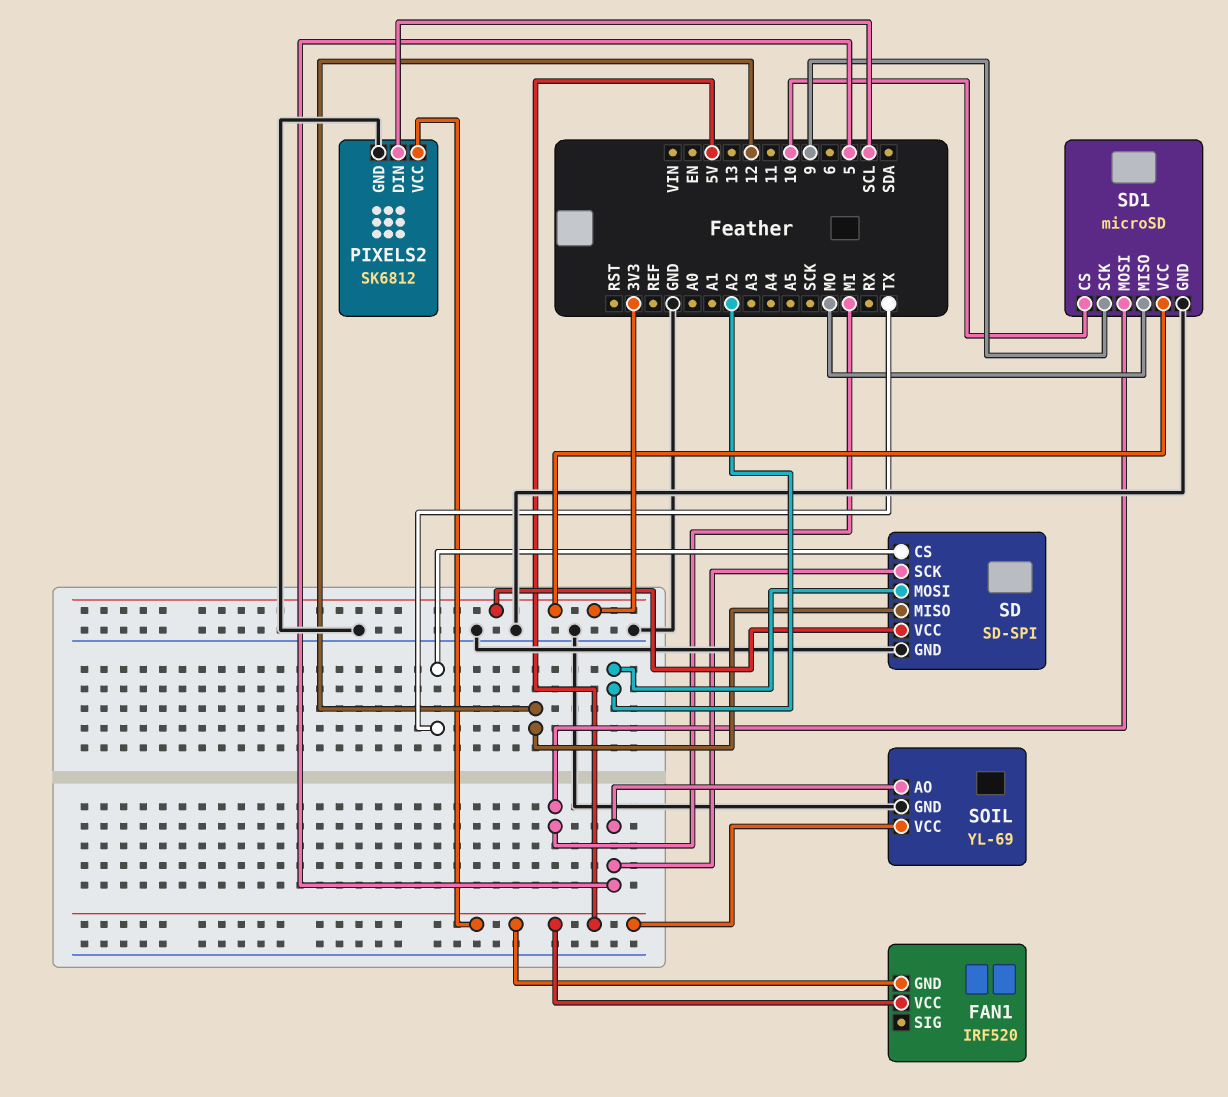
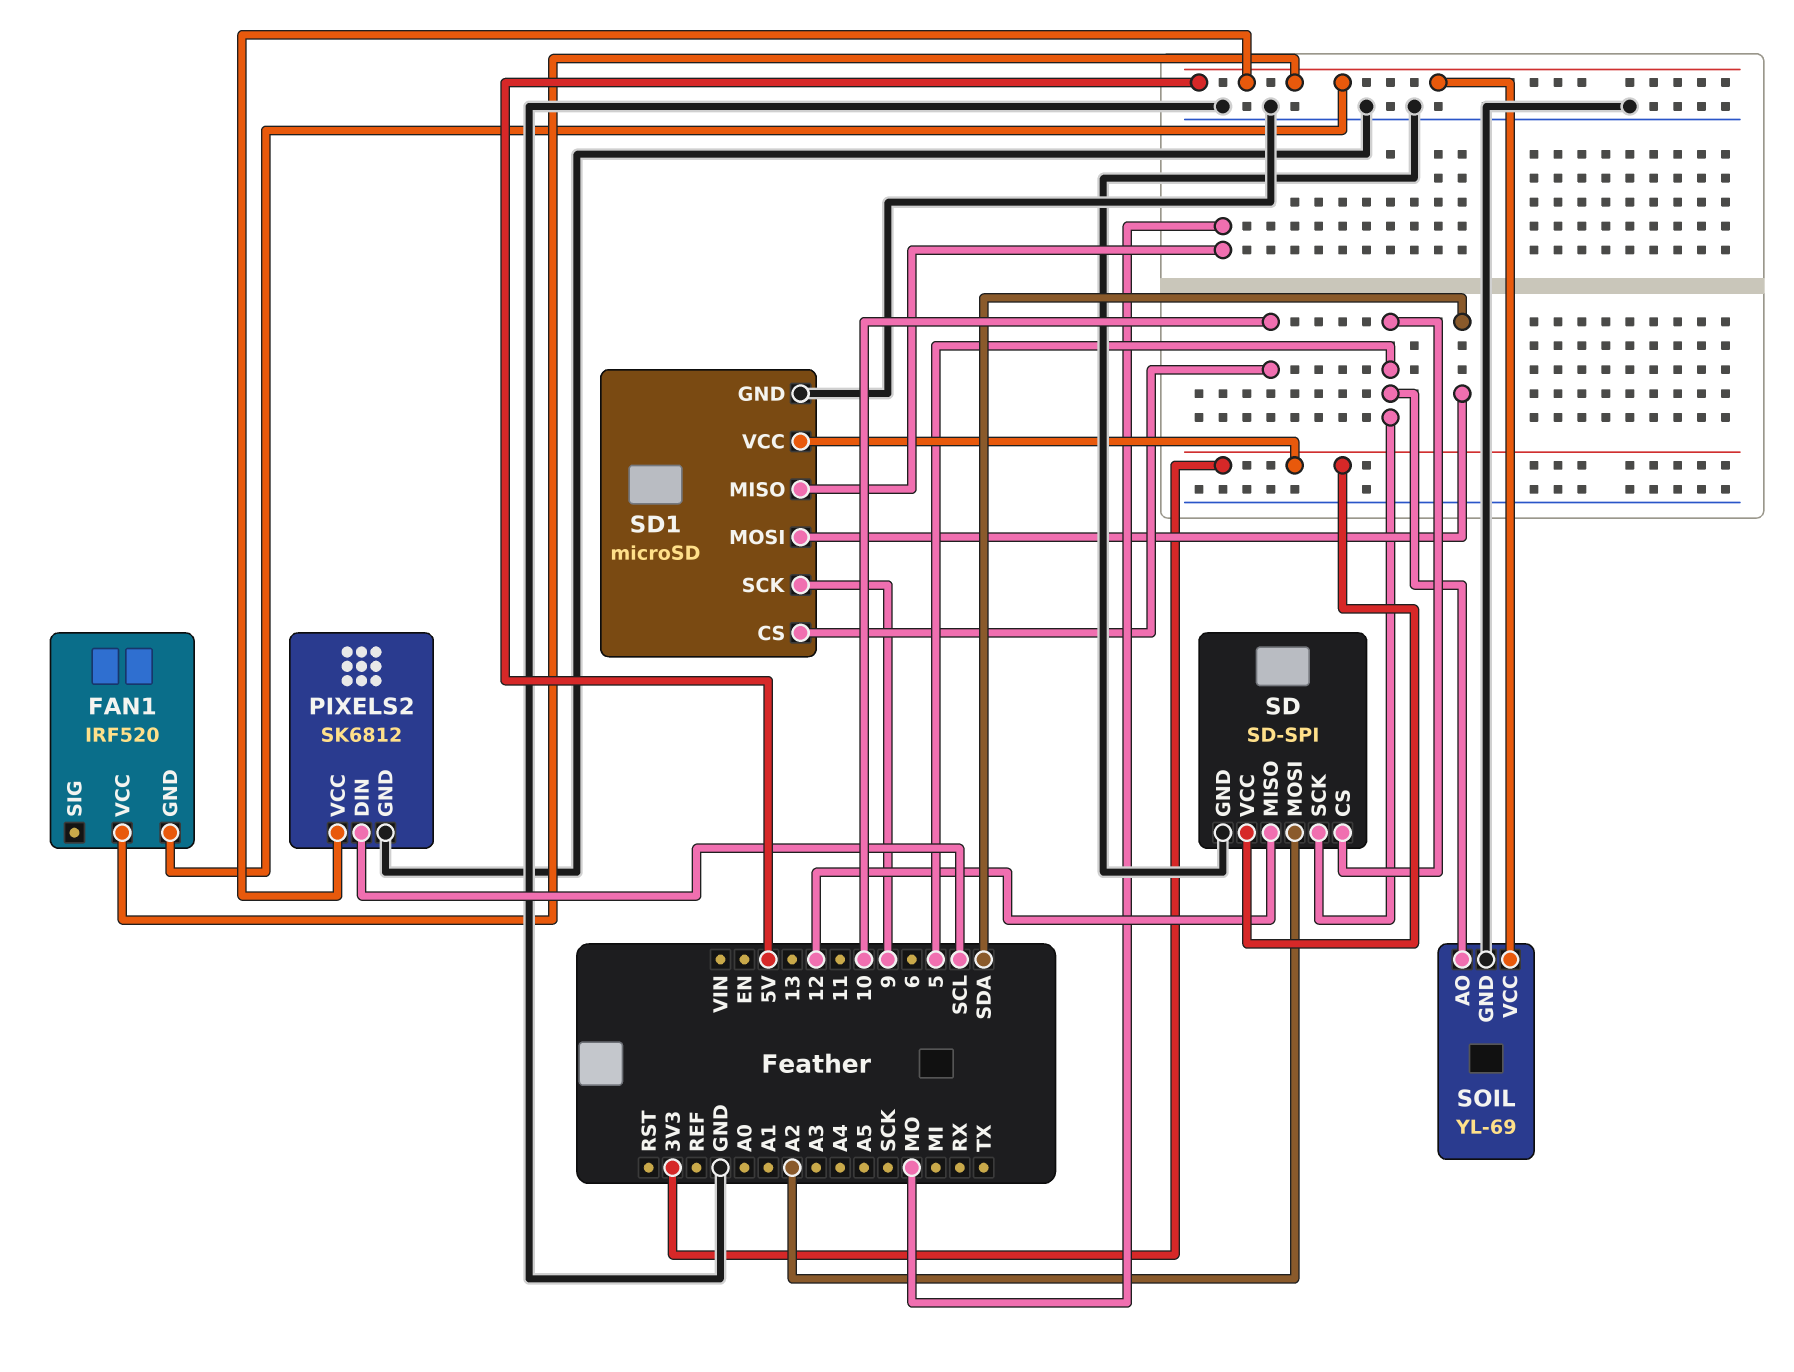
SD pin CS: TX -> 5
SD1 pin MOSI: MI -> SDA

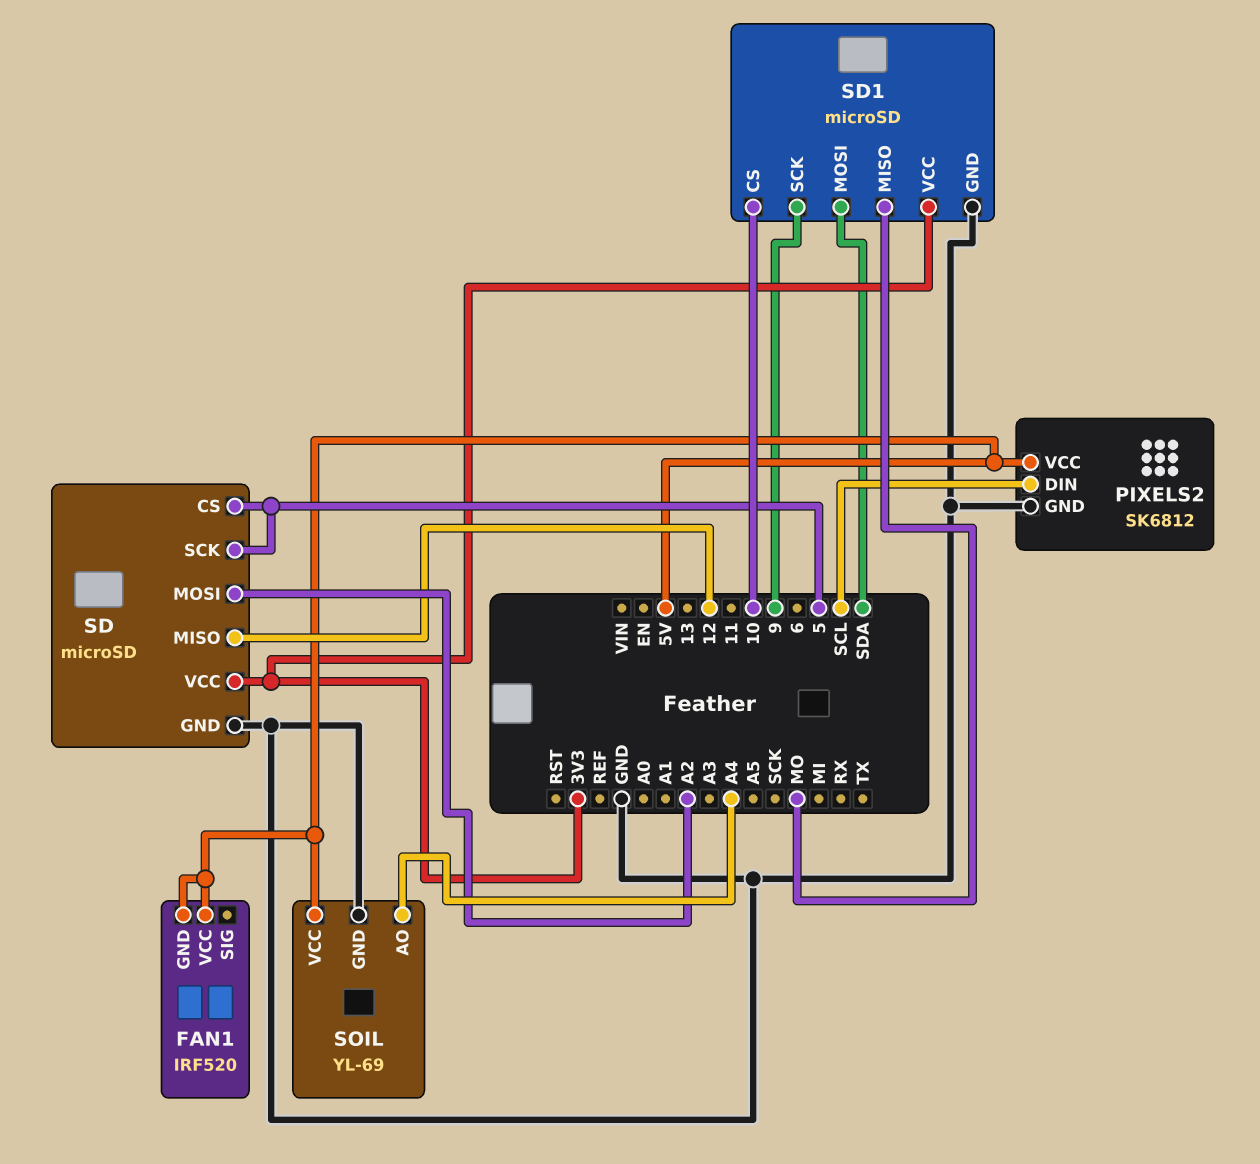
SD: SD-SPI -> microSD
SOIL pin AO: 5 -> A4

